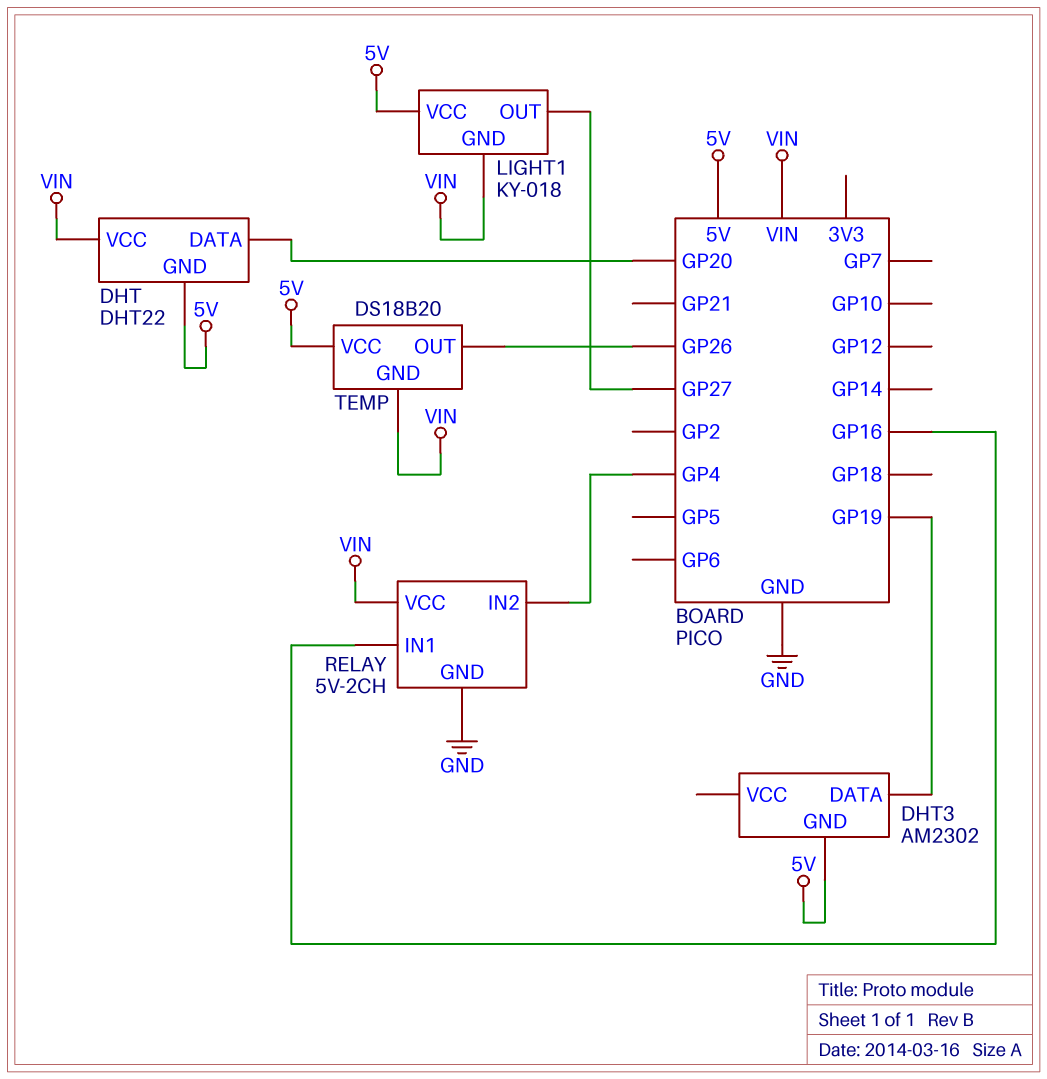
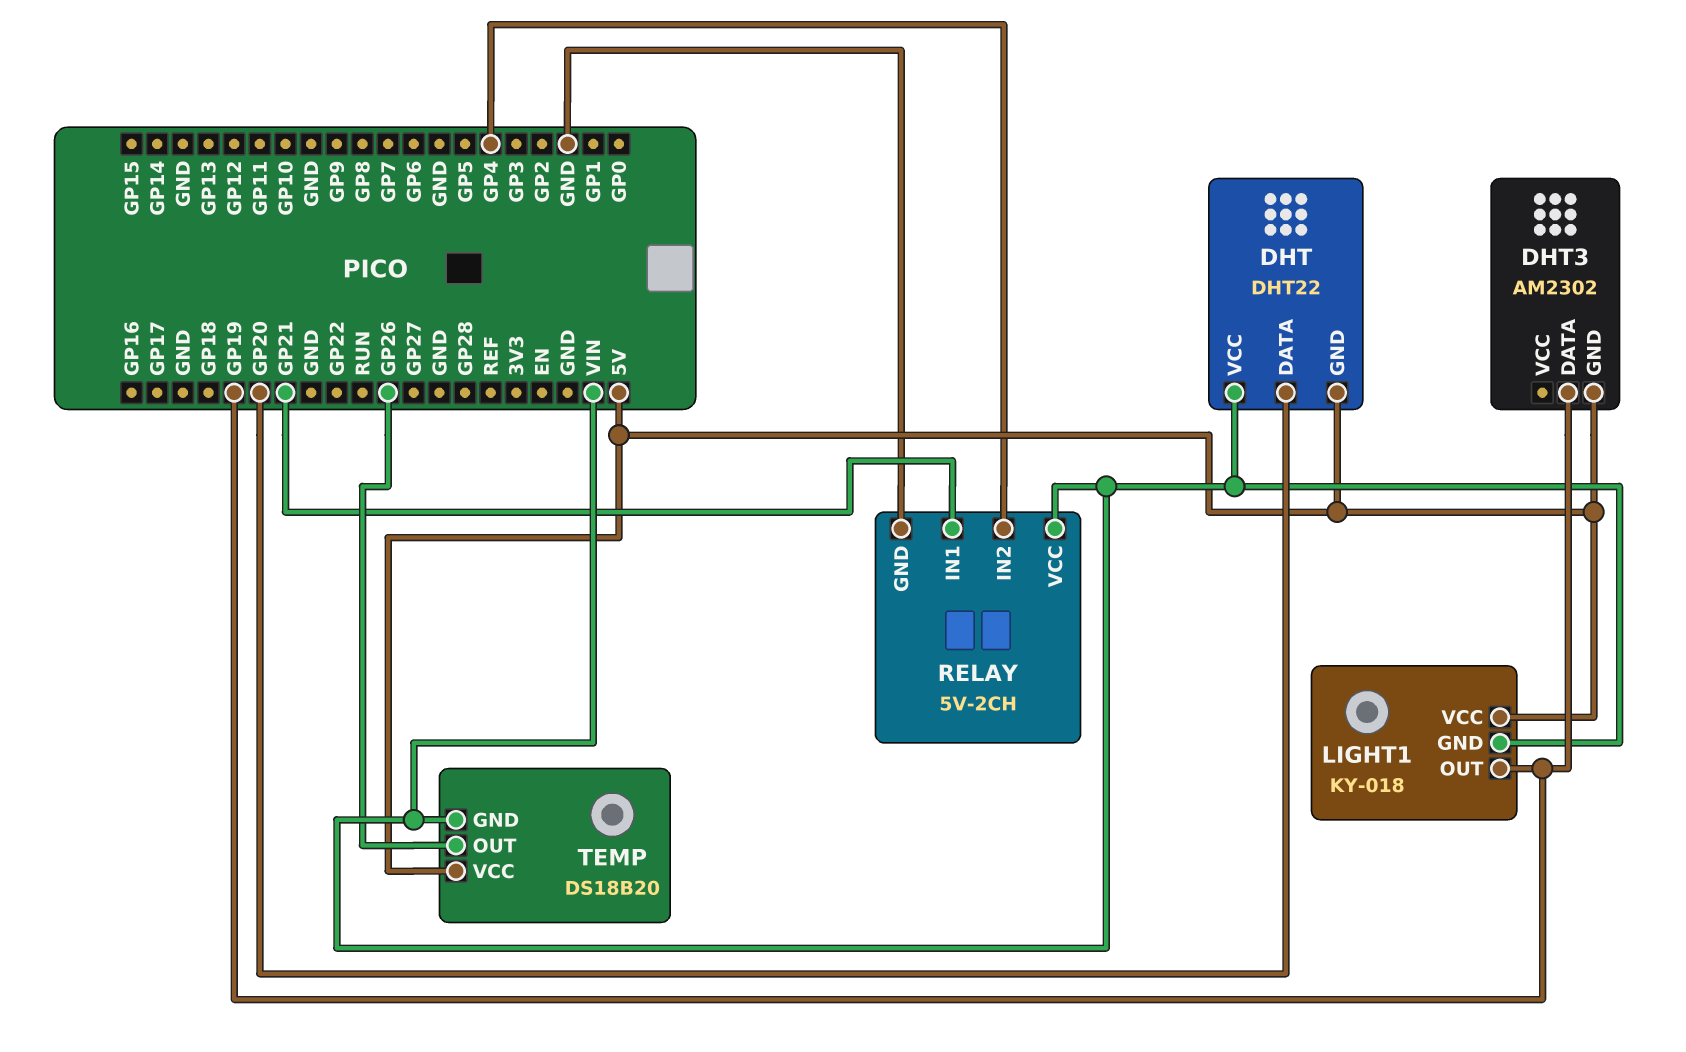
LIGHT1 pin OUT: GP27 -> GP19
RELAY pin IN1: GP16 -> GP21

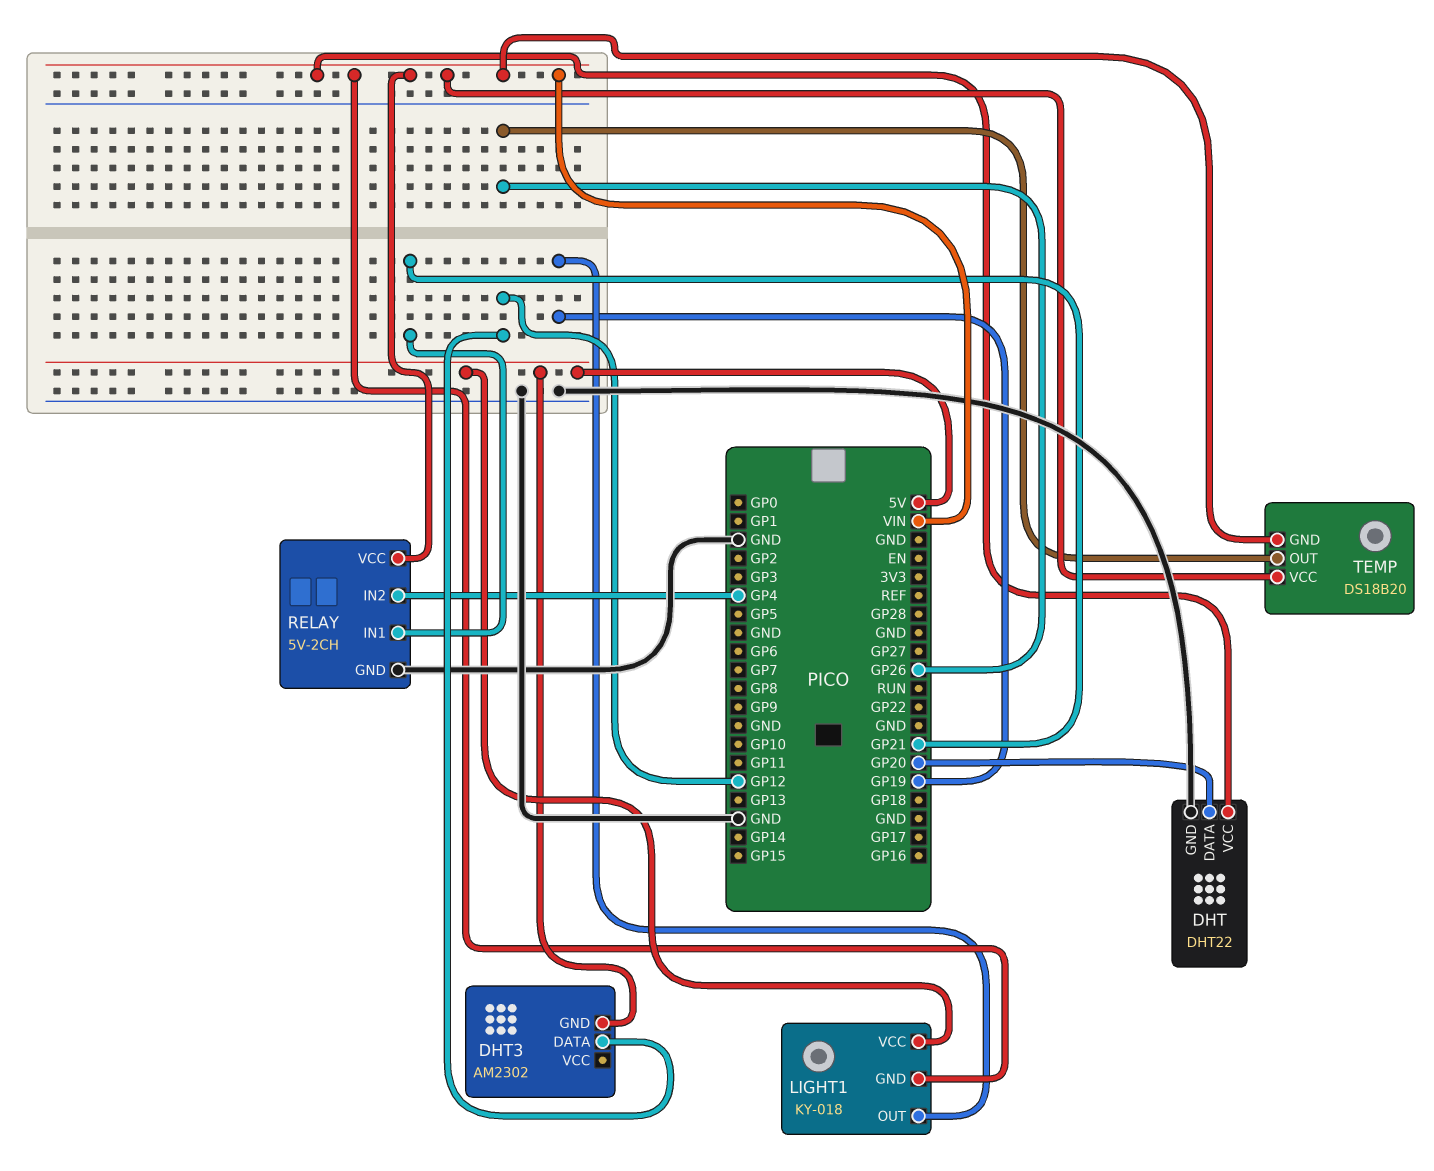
DHT pin GND: 5V -> GND
DHT3 pin DATA: GP19 -> GP12
TEMP pin VCC: 5V -> VIN

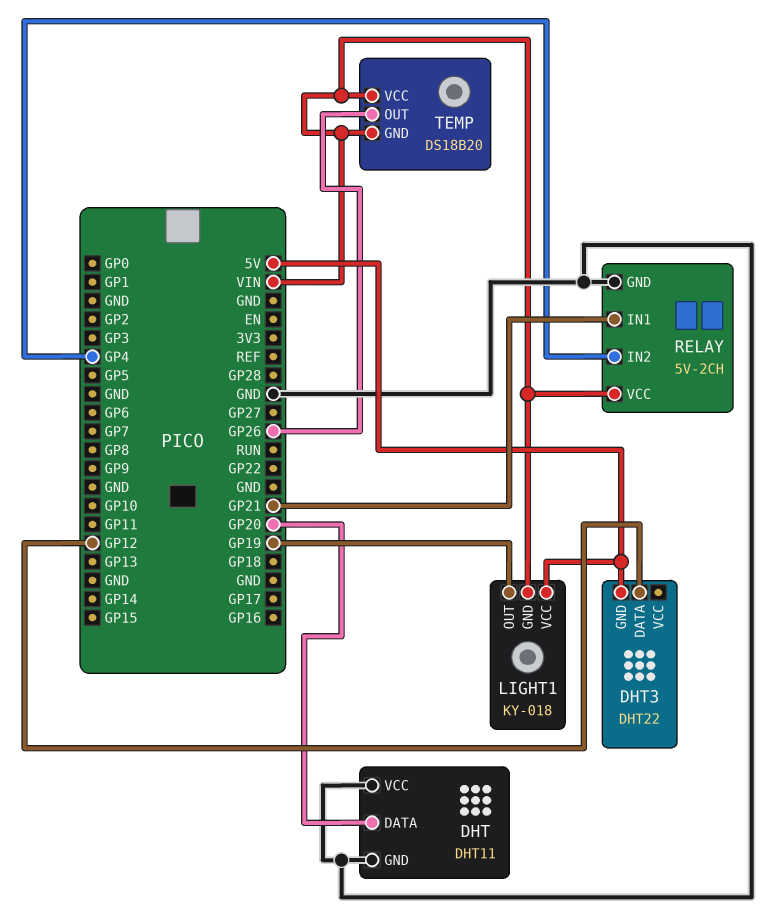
DHT: DHT22 -> DHT11
DHT pin VCC: VIN -> GND
DHT3: AM2302 -> DHT22

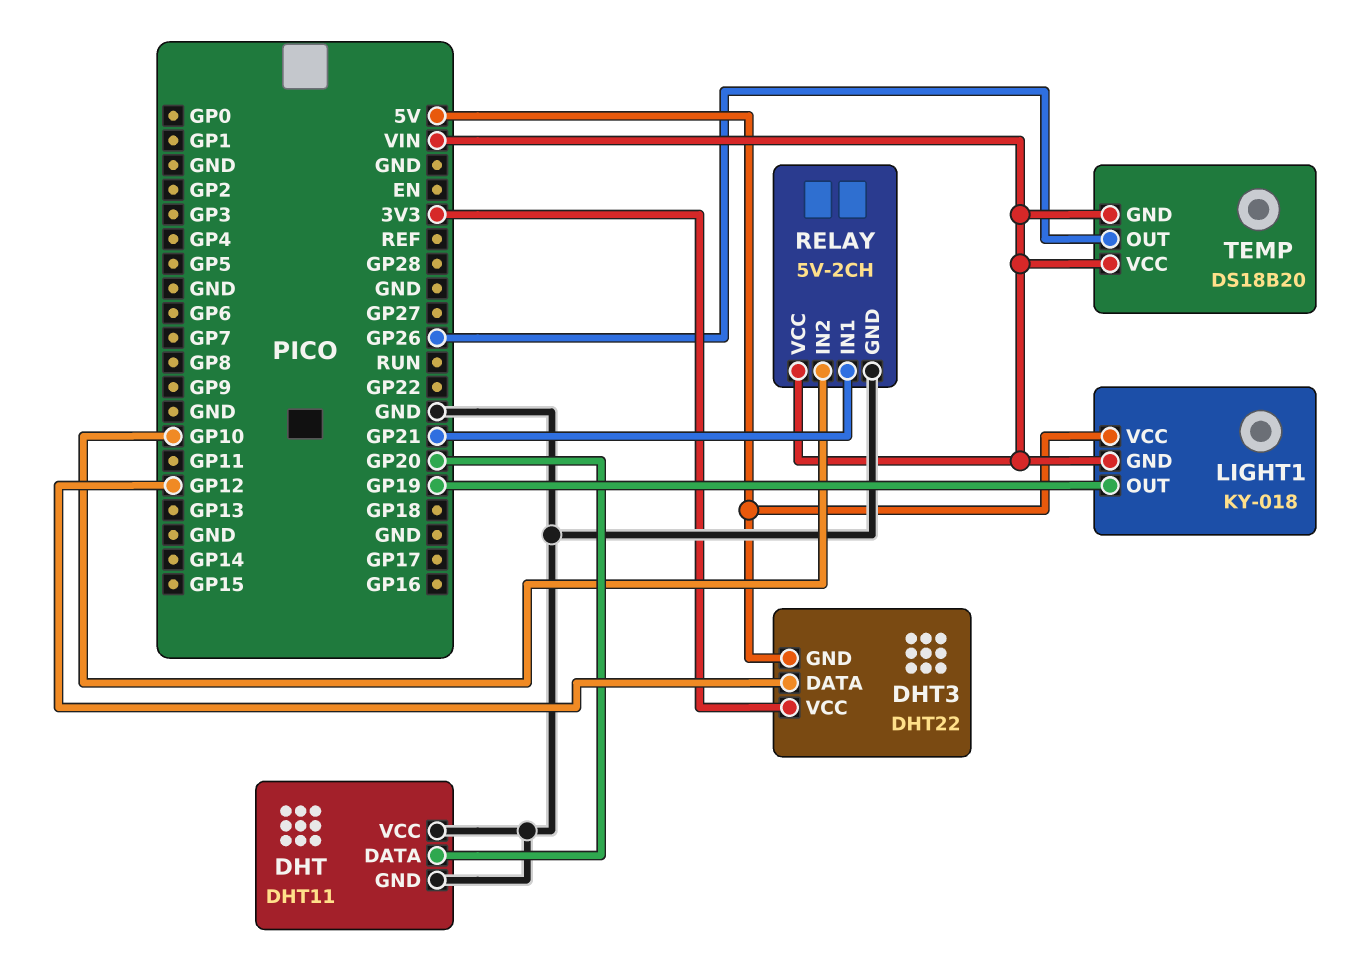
DHT3 pin VCC: none -> 3V3
RELAY pin IN2: GP4 -> GP10

